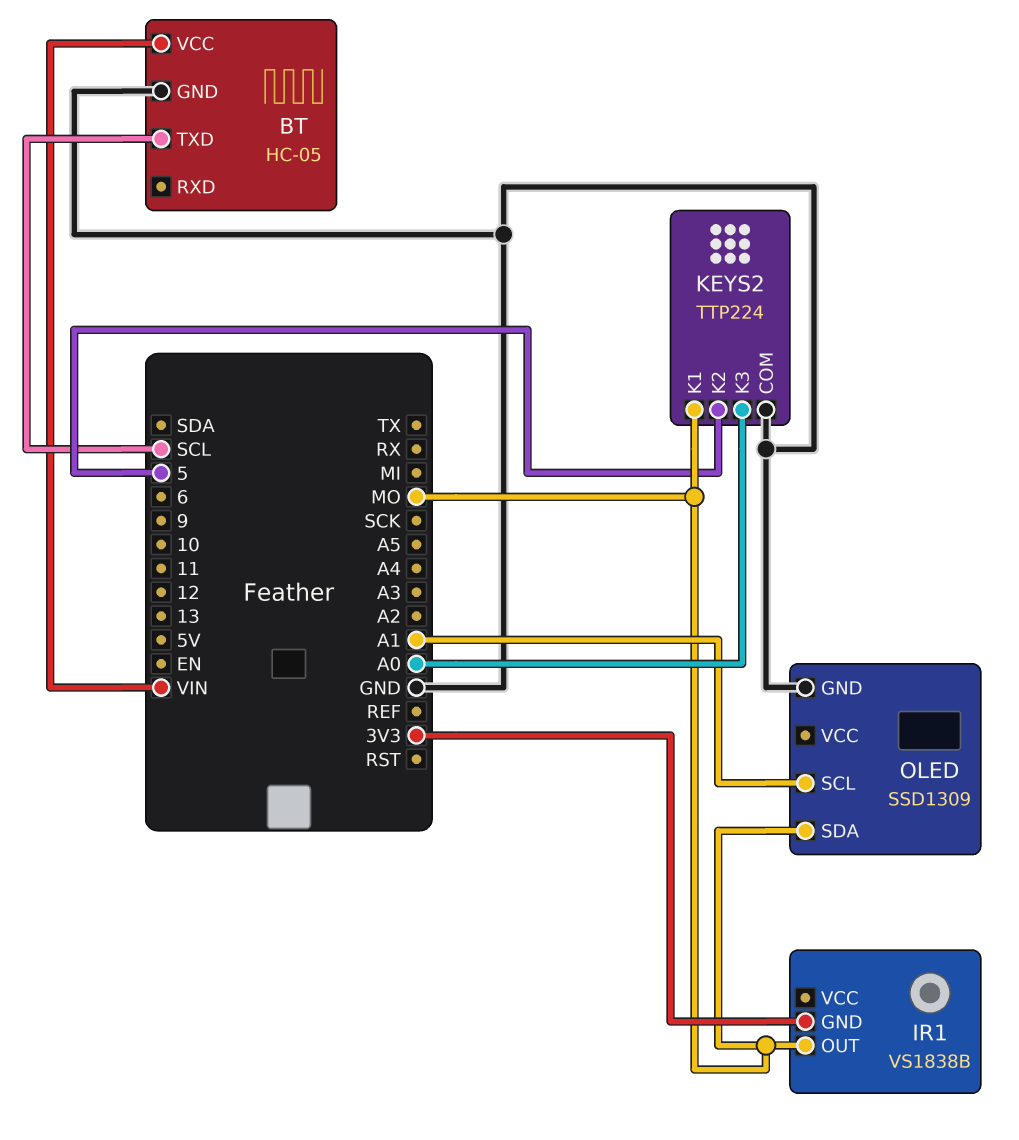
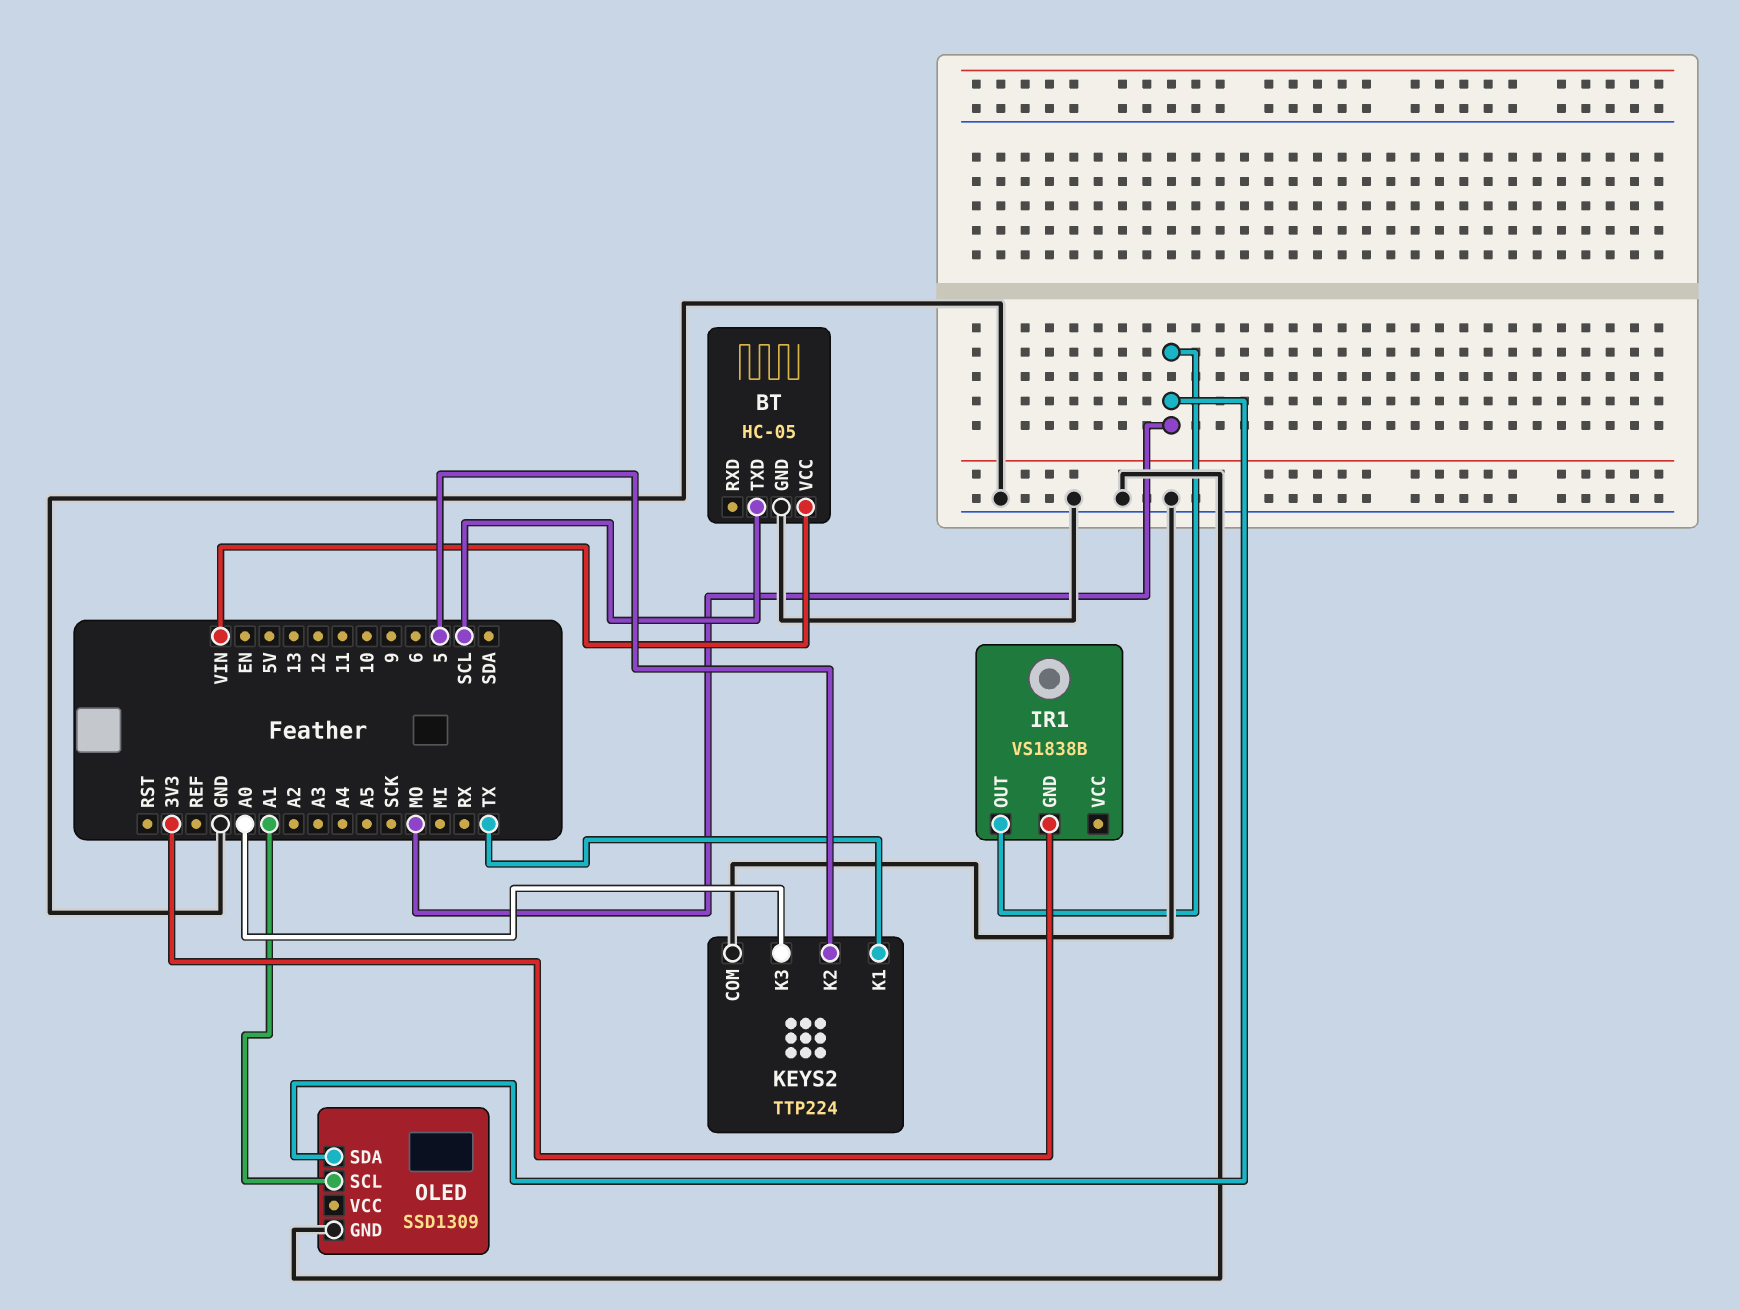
KEYS2 pin K1: MO -> TX

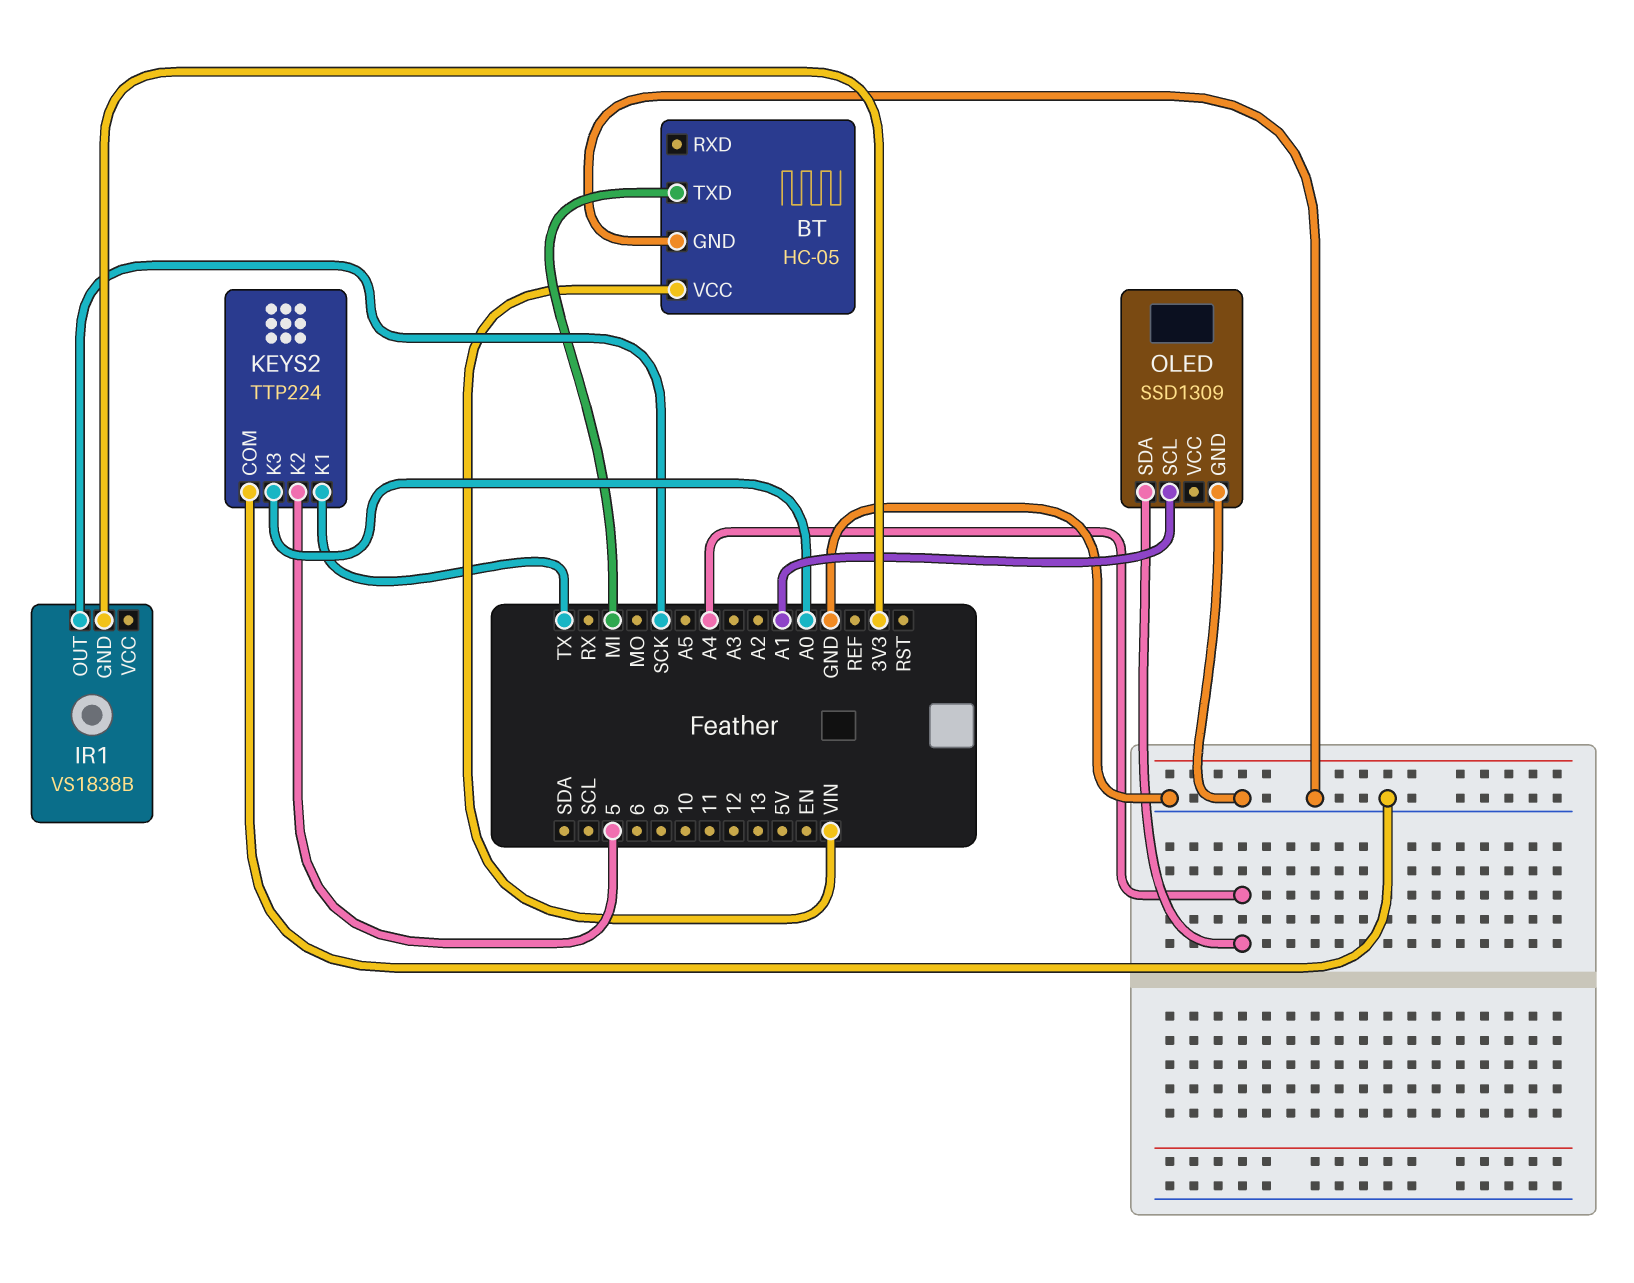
BT pin TXD: SCL -> MI
IR1 pin OUT: MO -> SCK
OLED pin SDA: MO -> A4

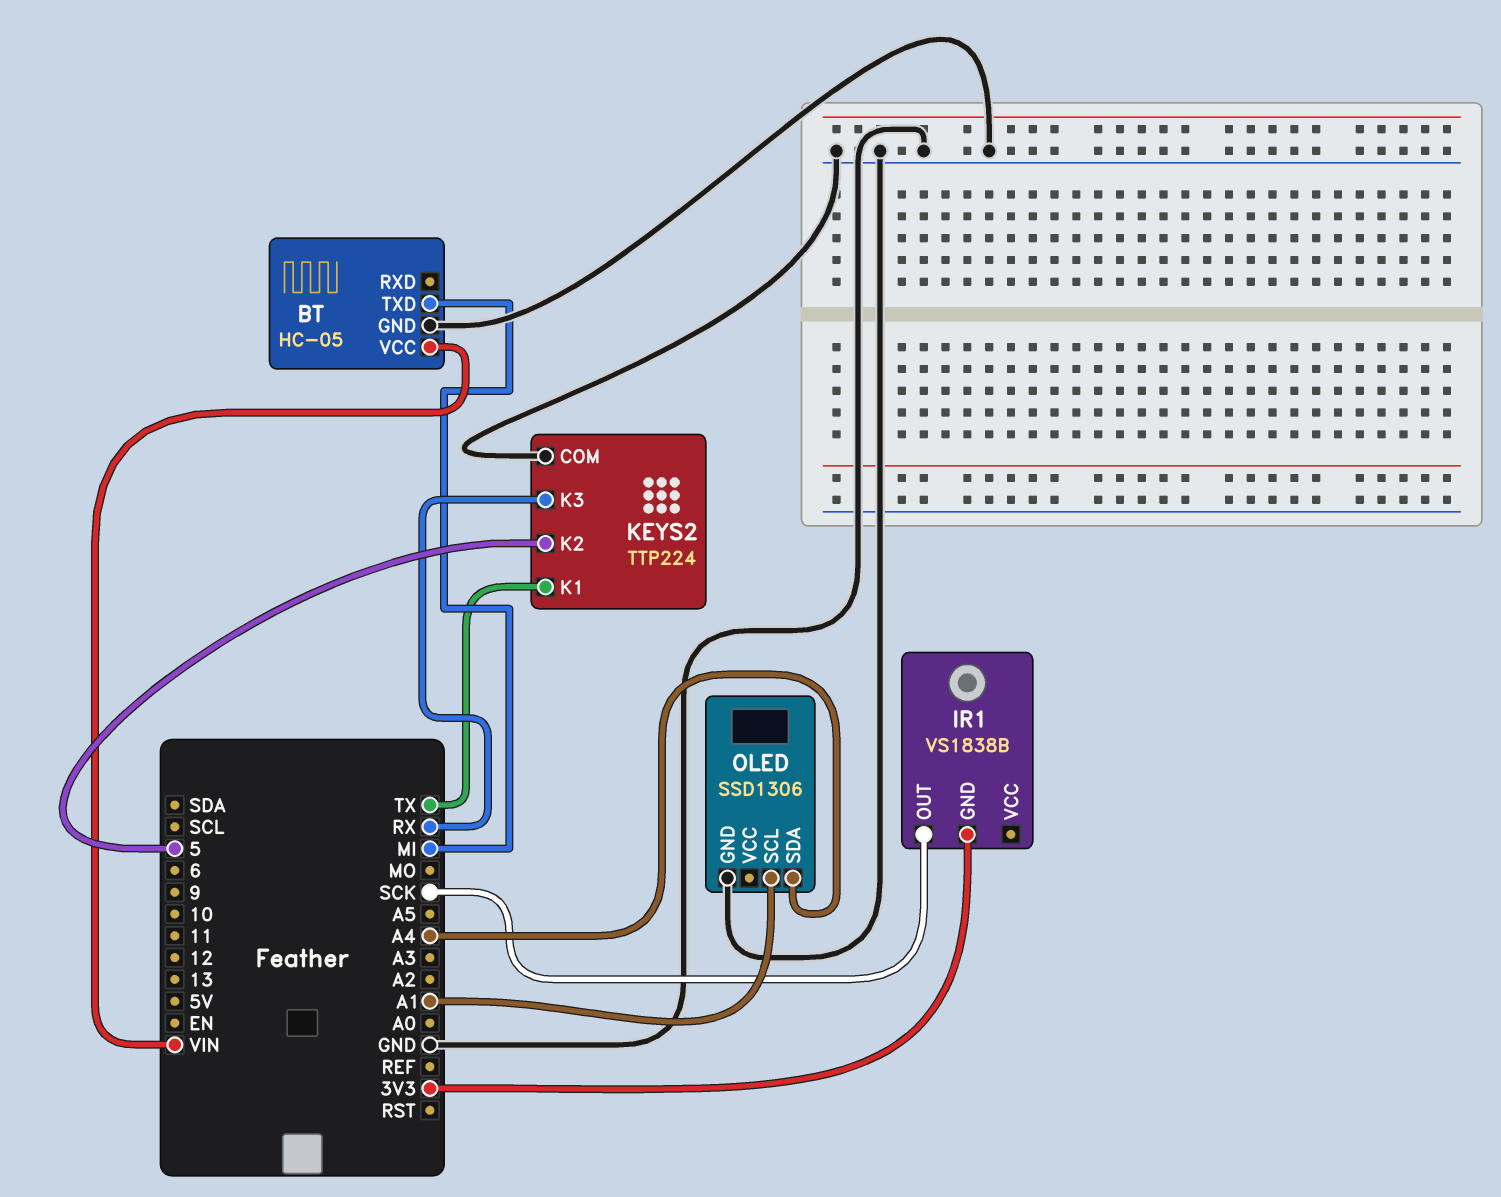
KEYS2 pin K3: A0 -> RX
OLED: SSD1309 -> SSD1306

